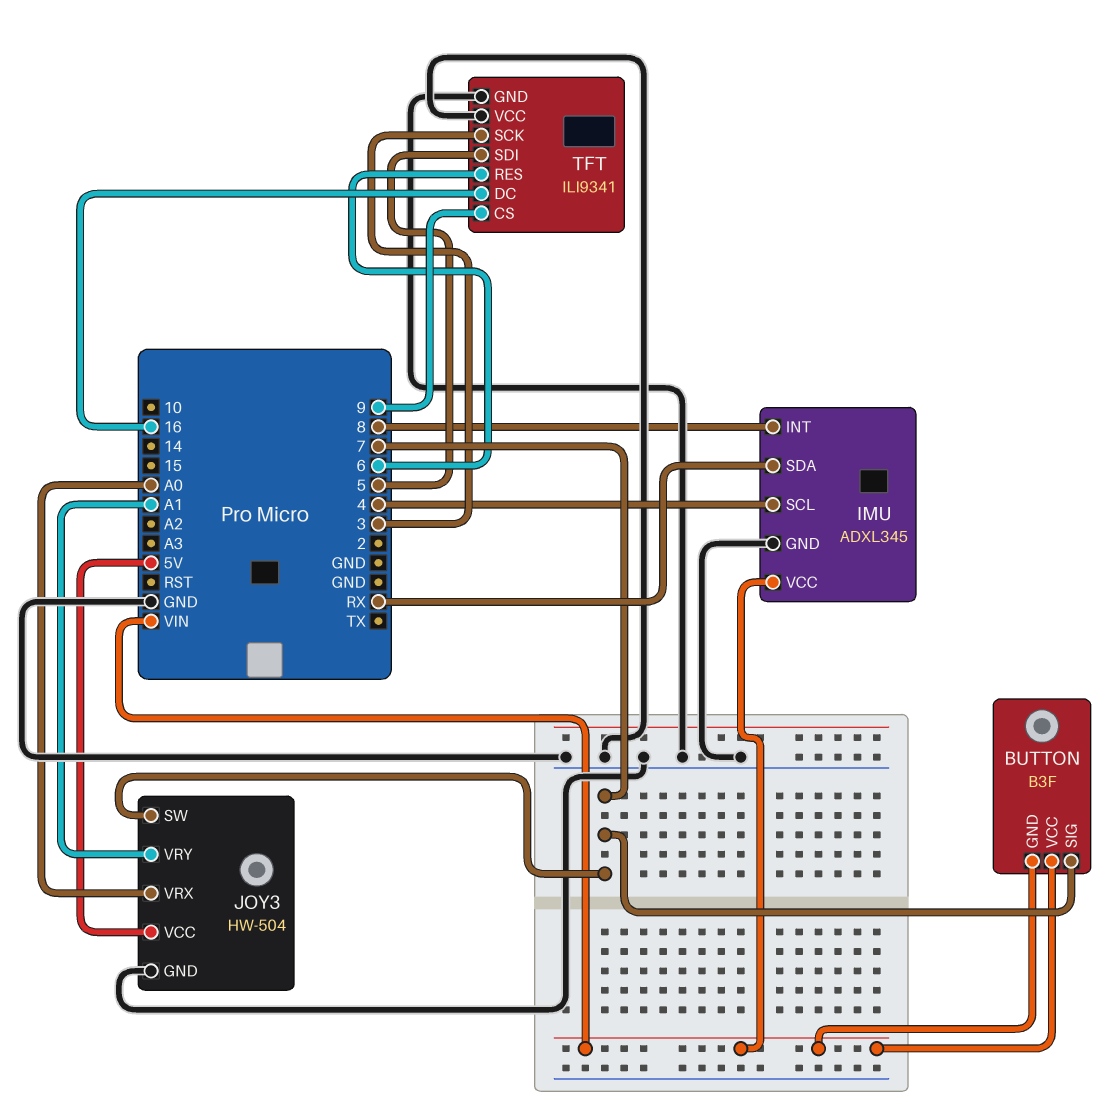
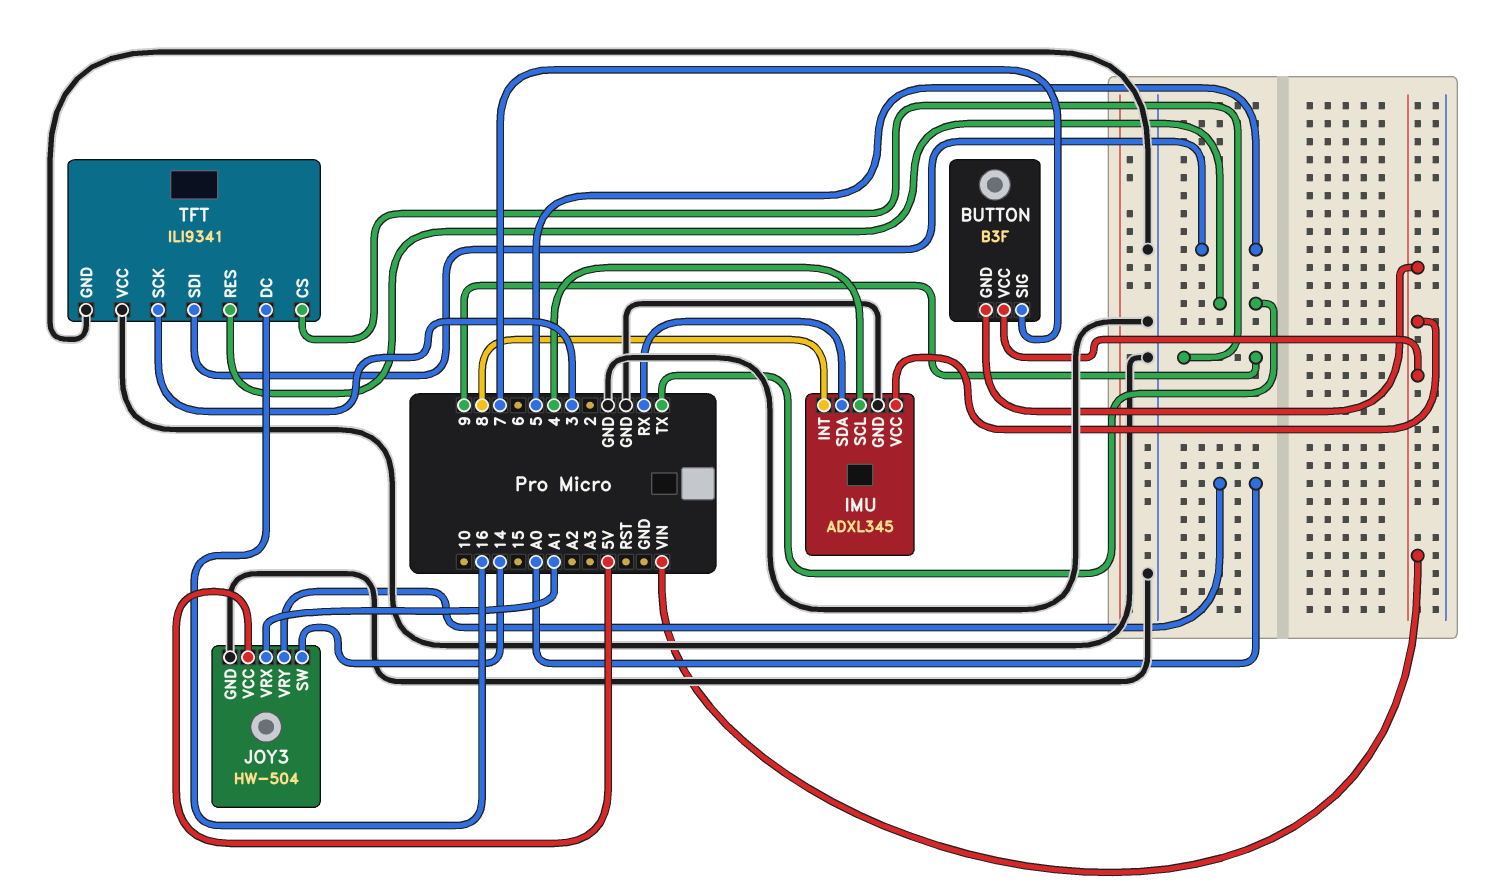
JOY3 pin SW: 7 -> 14
JOY3 pin VRX: A0 -> A1
JOY3 pin VRY: A1 -> A0
TFT pin RES: 6 -> TX

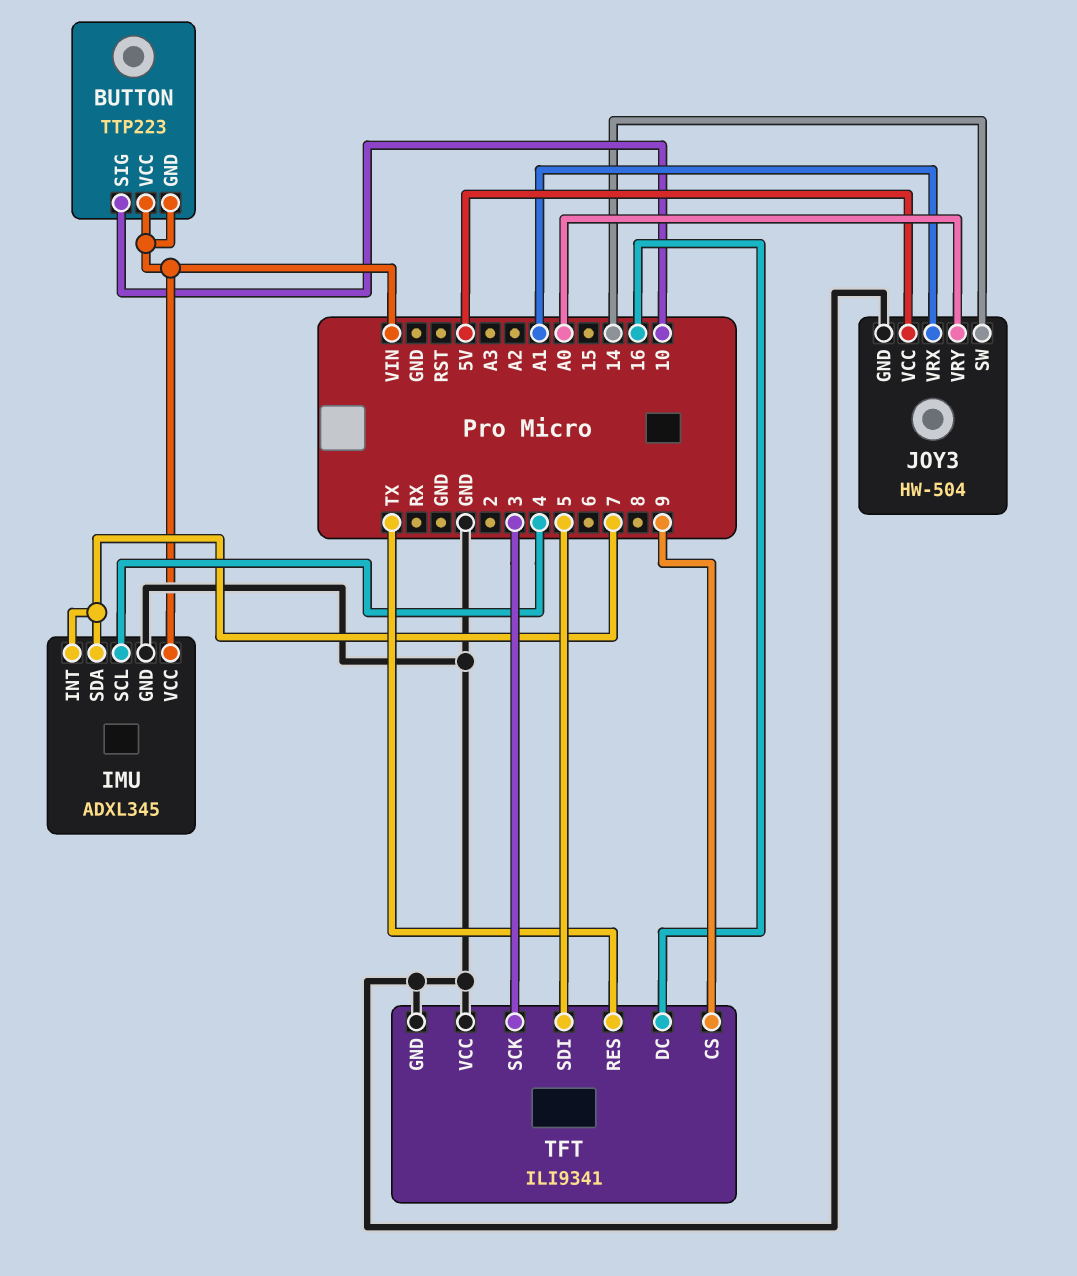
BUTTON: B3F -> TTP223
BUTTON pin SIG: 7 -> 10
IMU pin INT: 8 -> 7
IMU pin SDA: RX -> 7

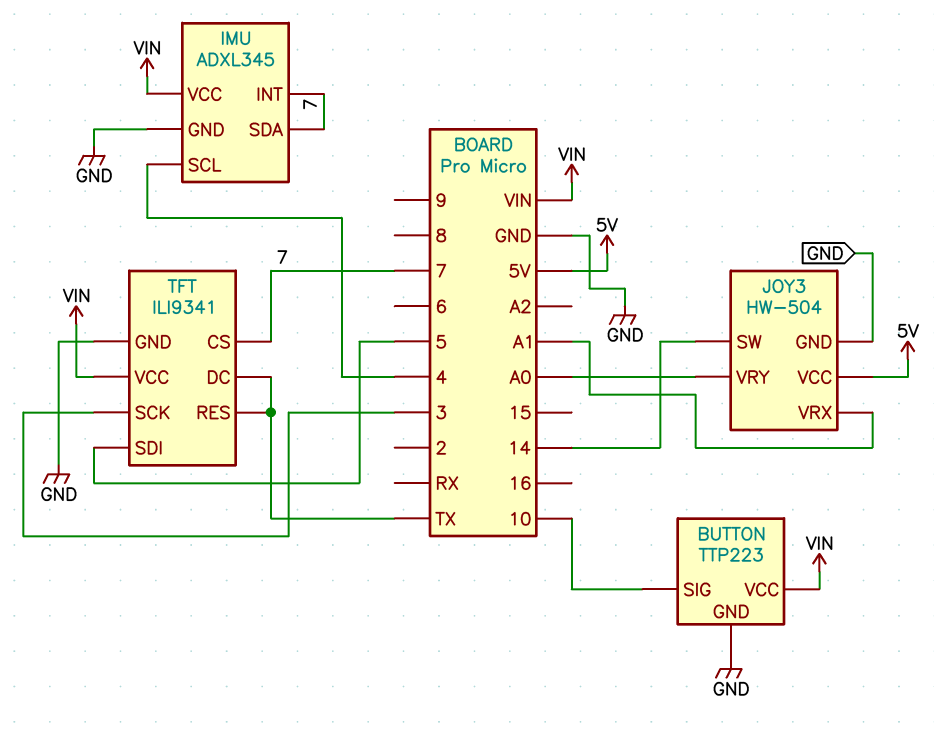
BUTTON pin GND: VIN -> GND
TFT pin CS: 9 -> 7
TFT pin DC: 16 -> TX
TFT pin VCC: GND -> VIN

